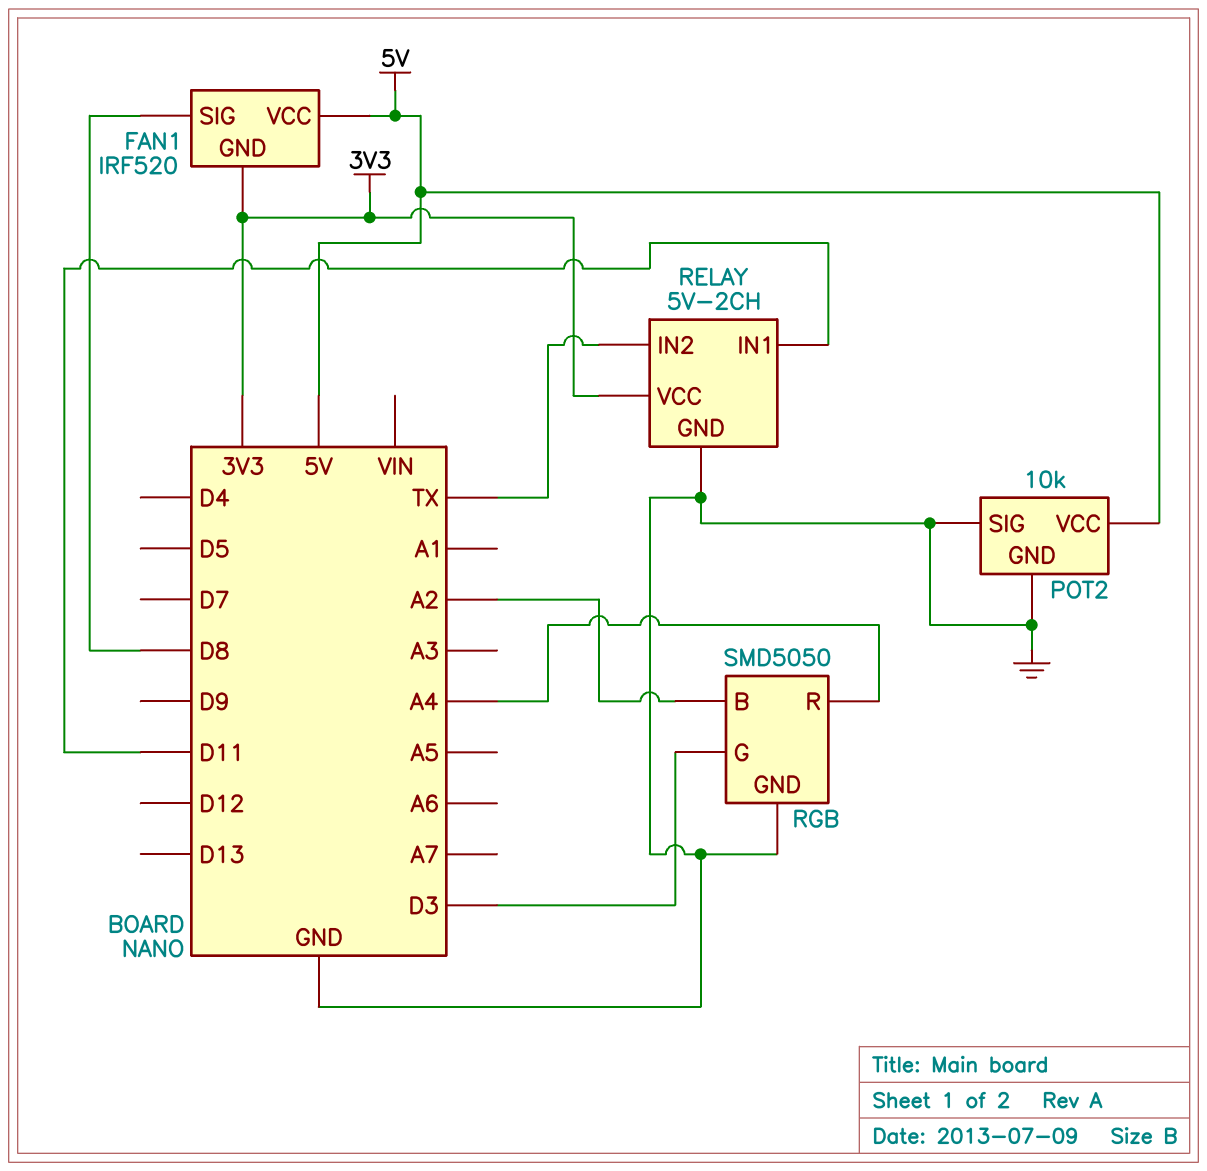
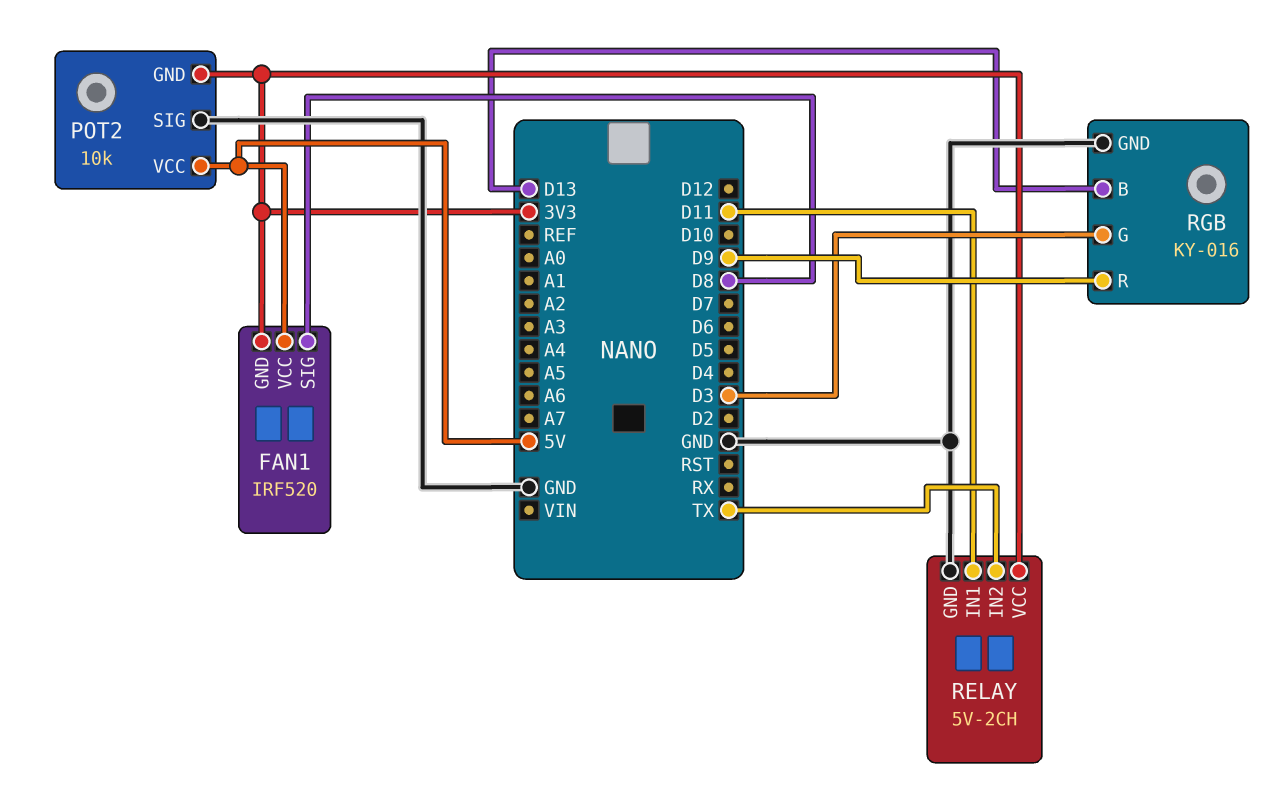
POT2 pin GND: GND -> 3V3
RGB: SMD5050 -> KY-016
RGB pin B: A2 -> D13
RGB pin R: A4 -> D9

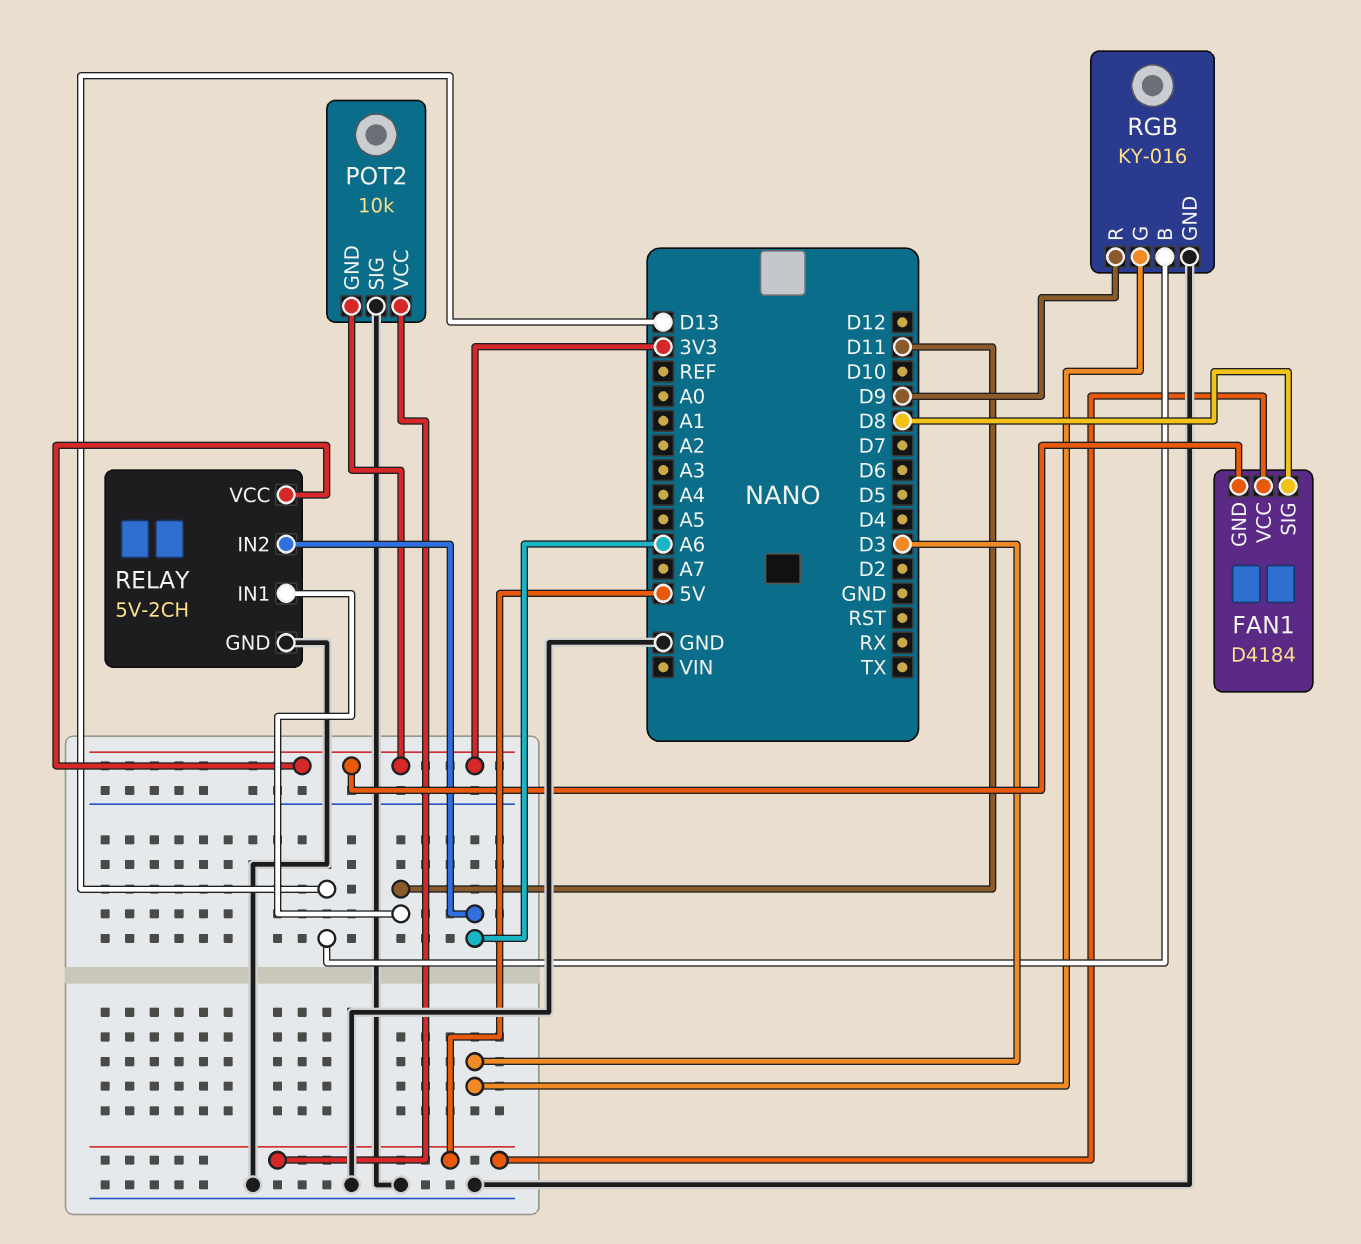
FAN1: IRF520 -> D4184
RELAY pin IN2: TX -> A6

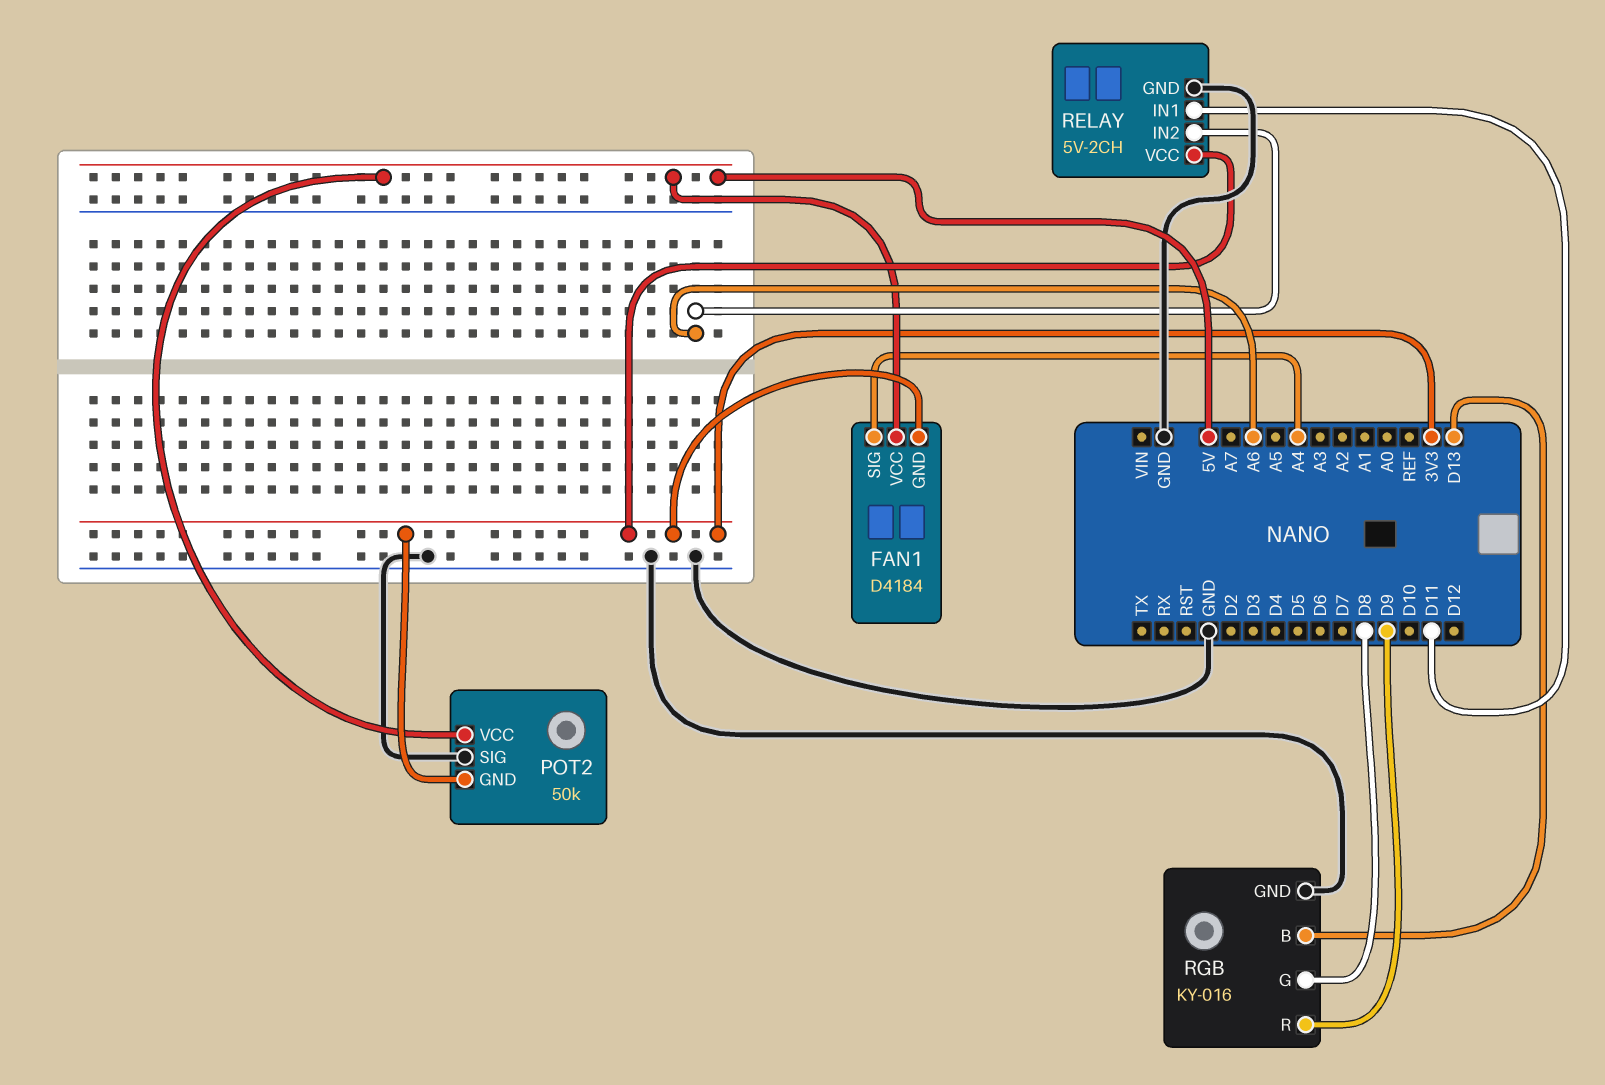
FAN1 pin SIG: D8 -> A4
POT2: 10k -> 50k
RGB pin G: D3 -> D8

